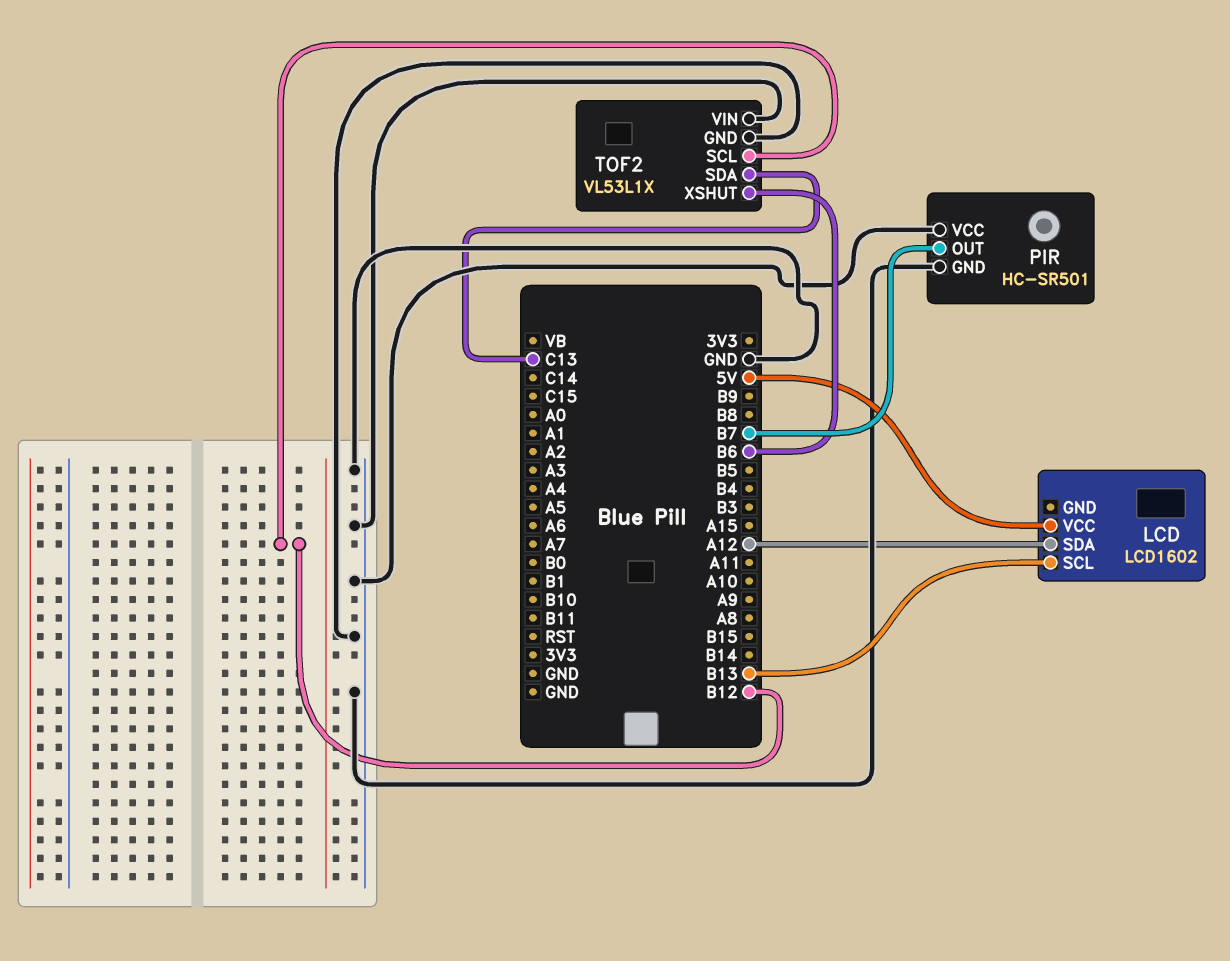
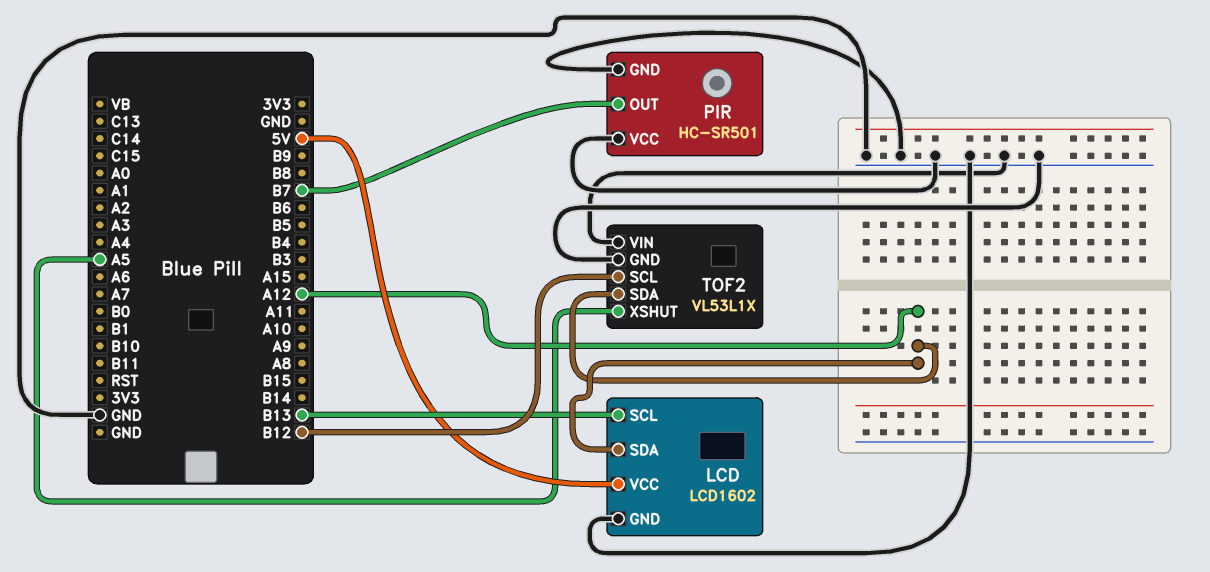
LCD pin GND: none -> GND
TOF2 pin SDA: C13 -> A12
TOF2 pin XSHUT: B6 -> A5

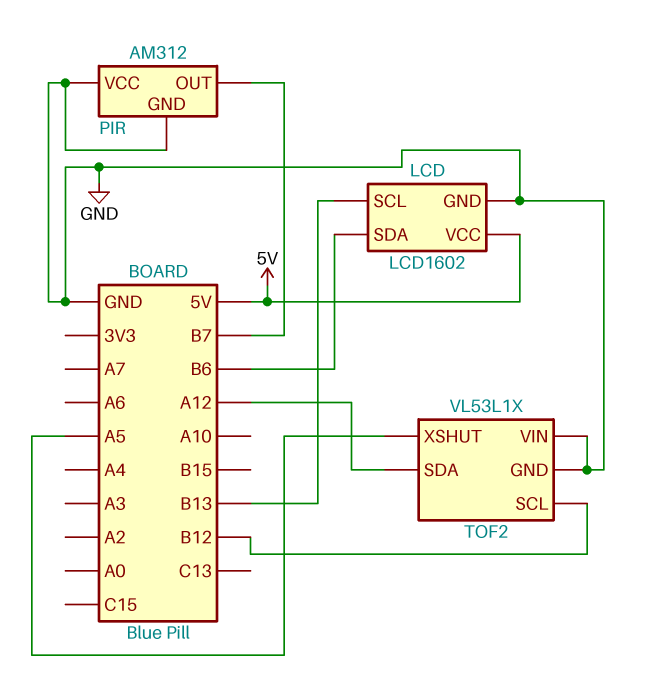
LCD pin SDA: A12 -> B6
PIR: HC-SR501 -> AM312

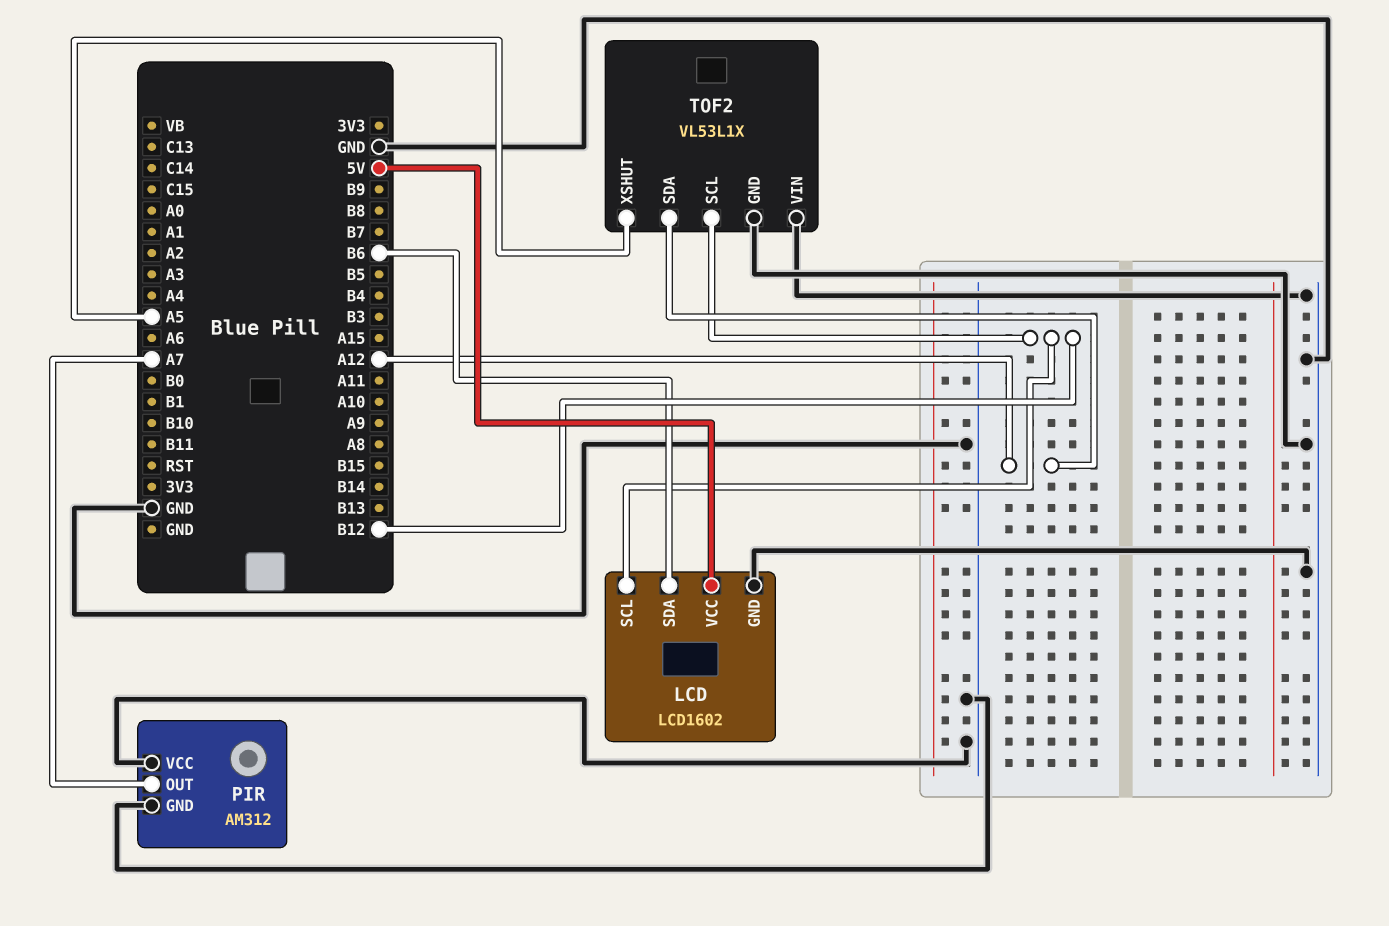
LCD pin SCL: B13 -> B12
PIR pin OUT: B7 -> A7

